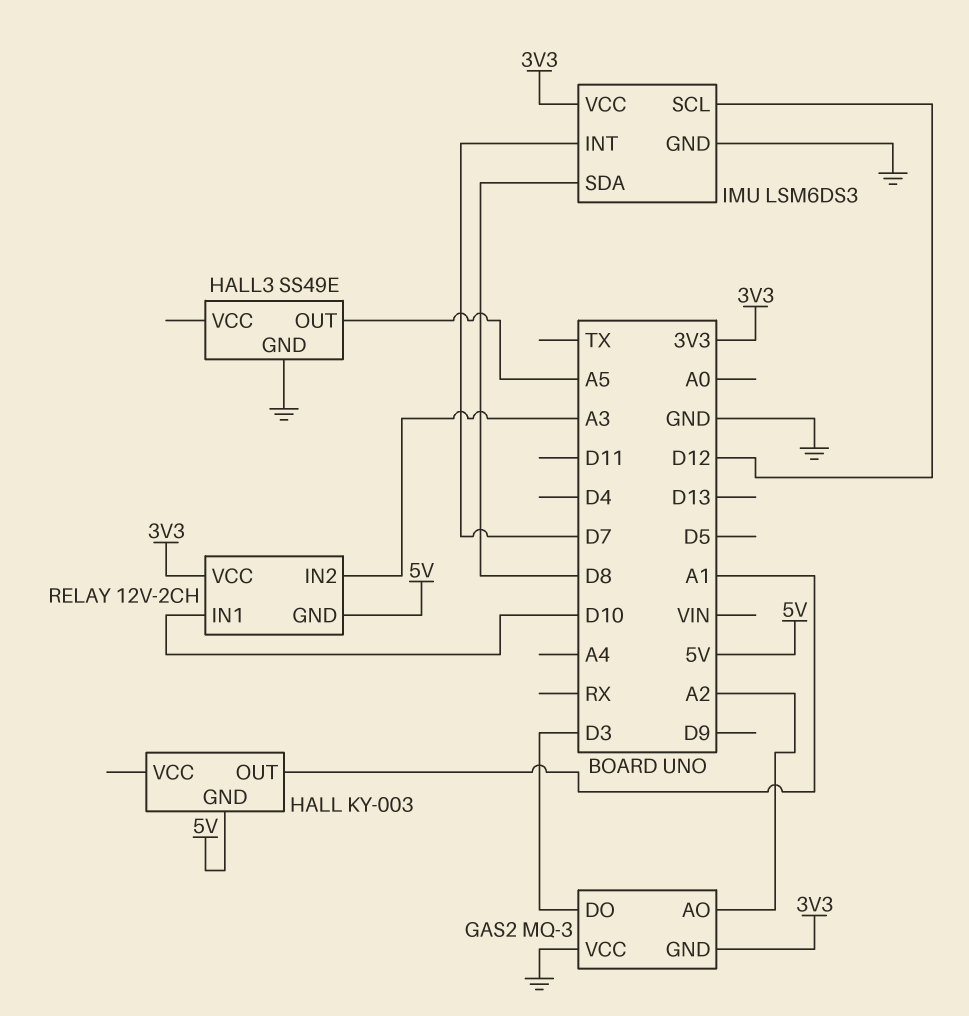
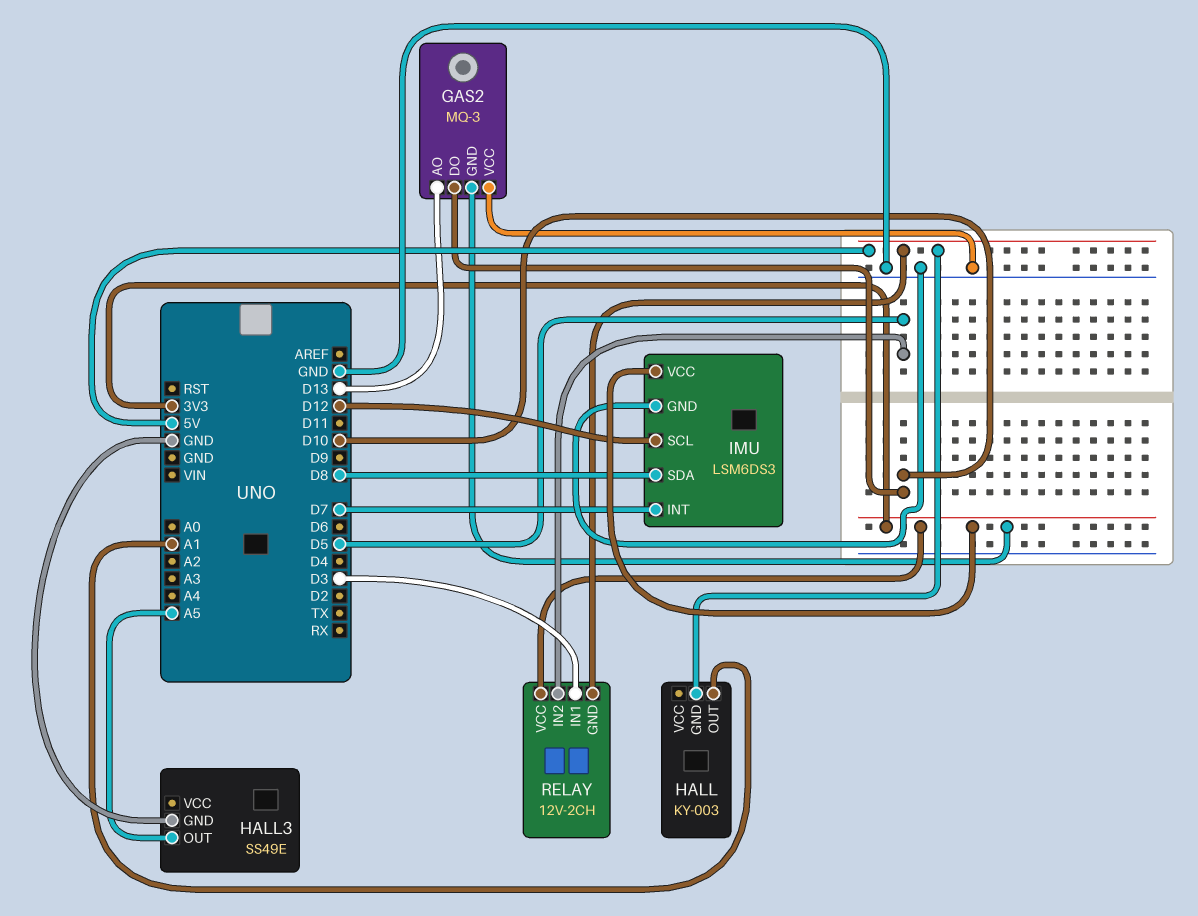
GAS2 pin AO: A2 -> D13
GAS2 pin DO: D3 -> D10
RELAY pin IN1: D10 -> D3
RELAY pin IN2: A3 -> D5

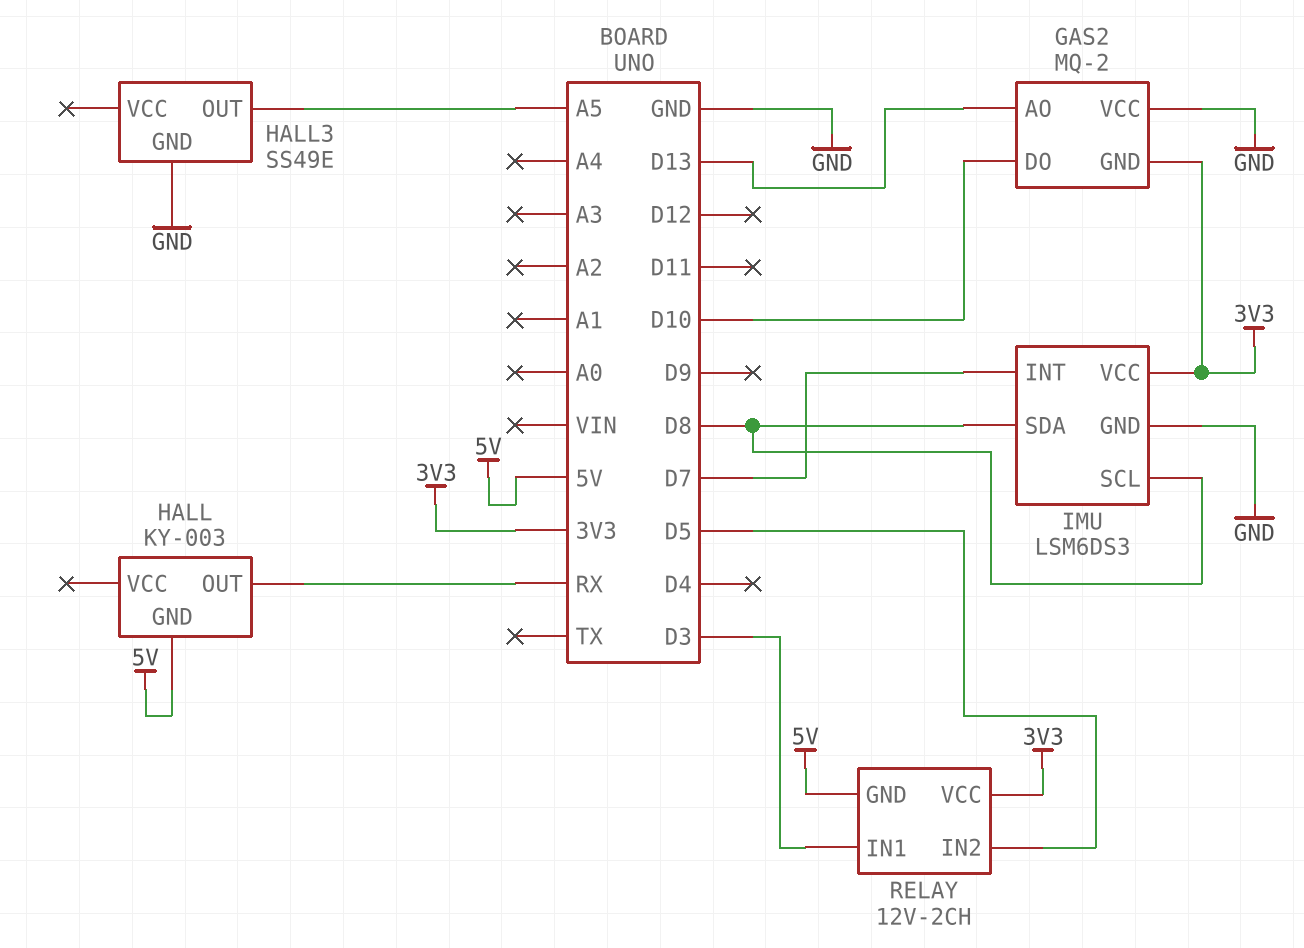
GAS2: MQ-3 -> MQ-2
HALL pin OUT: A1 -> RX
IMU pin SCL: D12 -> D8

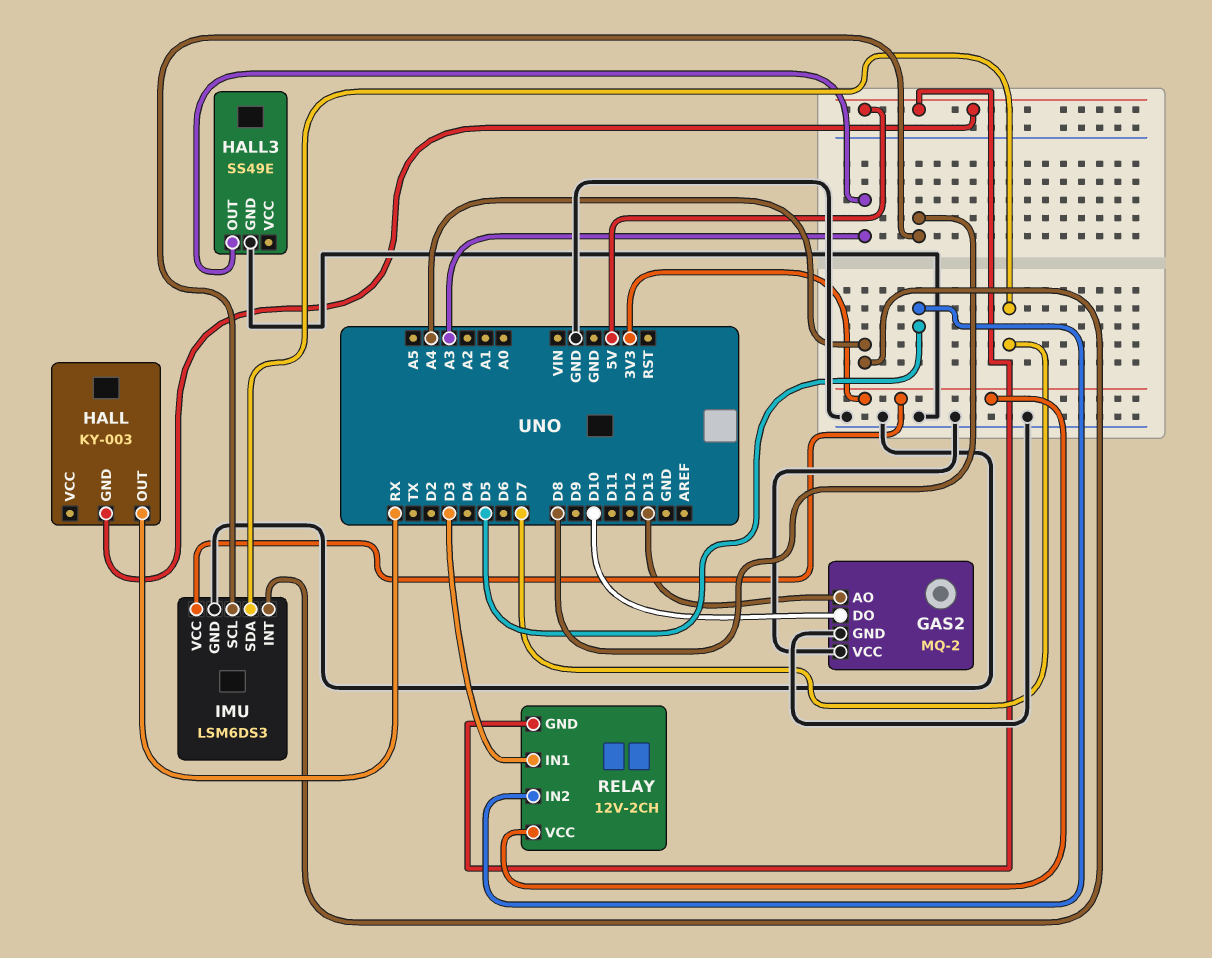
GAS2 pin GND: 3V3 -> GND
HALL3 pin OUT: A5 -> A3
IMU pin INT: D7 -> A4
IMU pin SDA: D8 -> D7

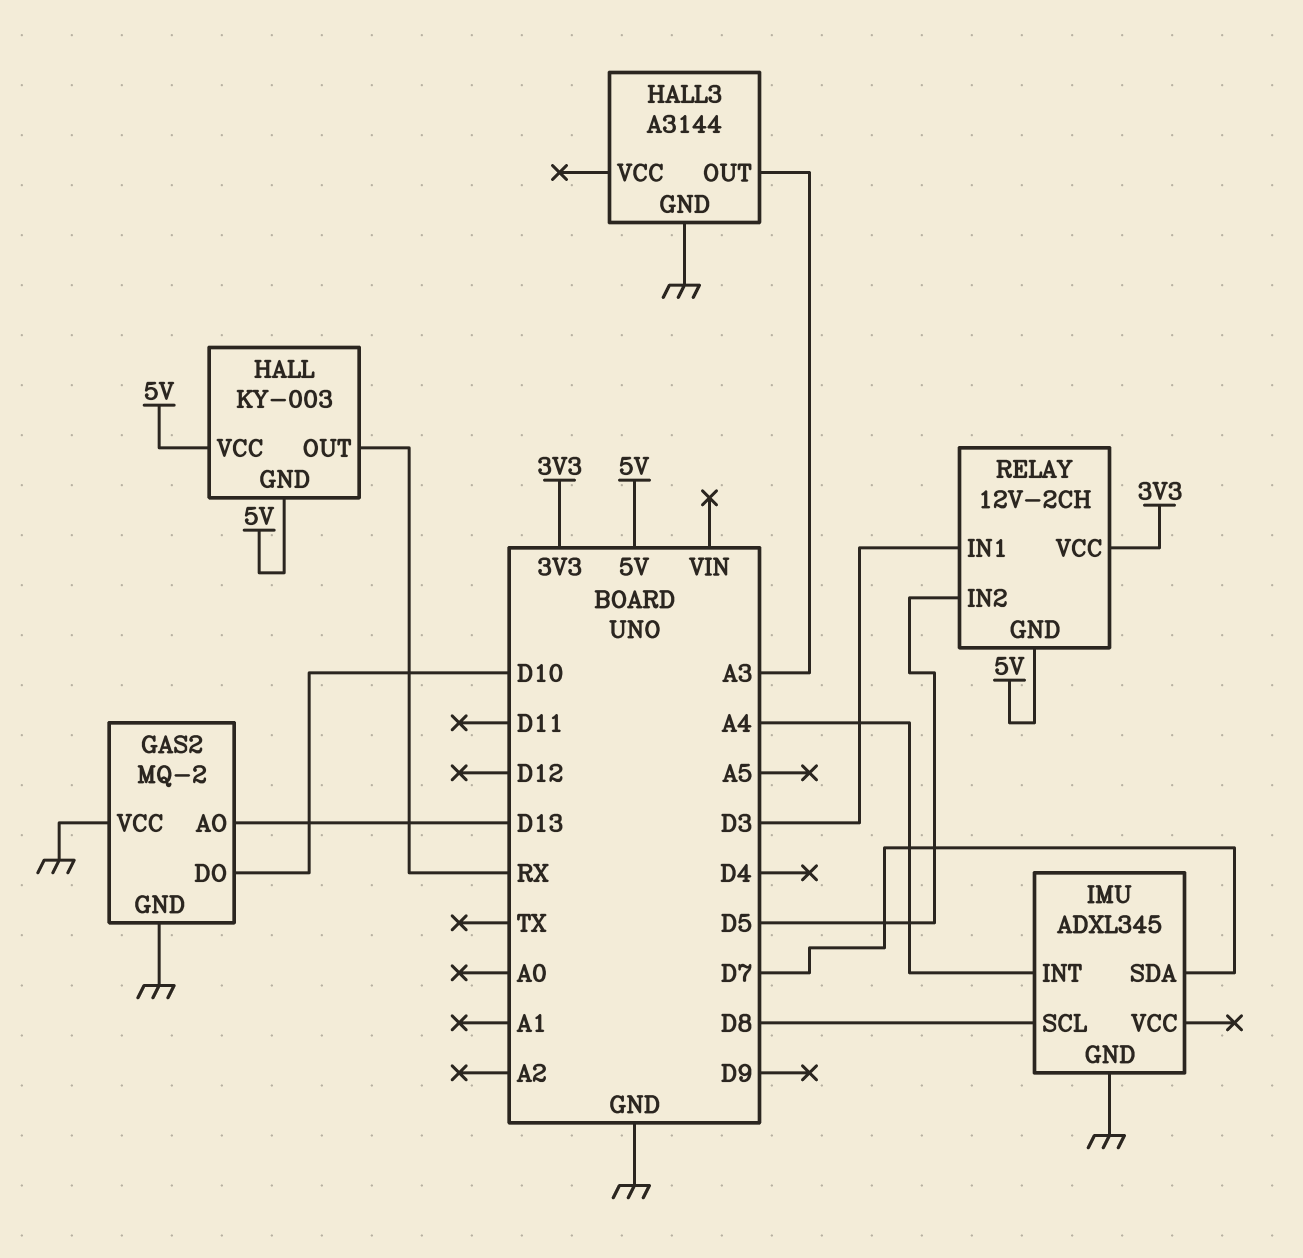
HALL pin VCC: none -> 5V
HALL3: SS49E -> A3144
IMU: LSM6DS3 -> ADXL345
IMU pin VCC: 3V3 -> none

